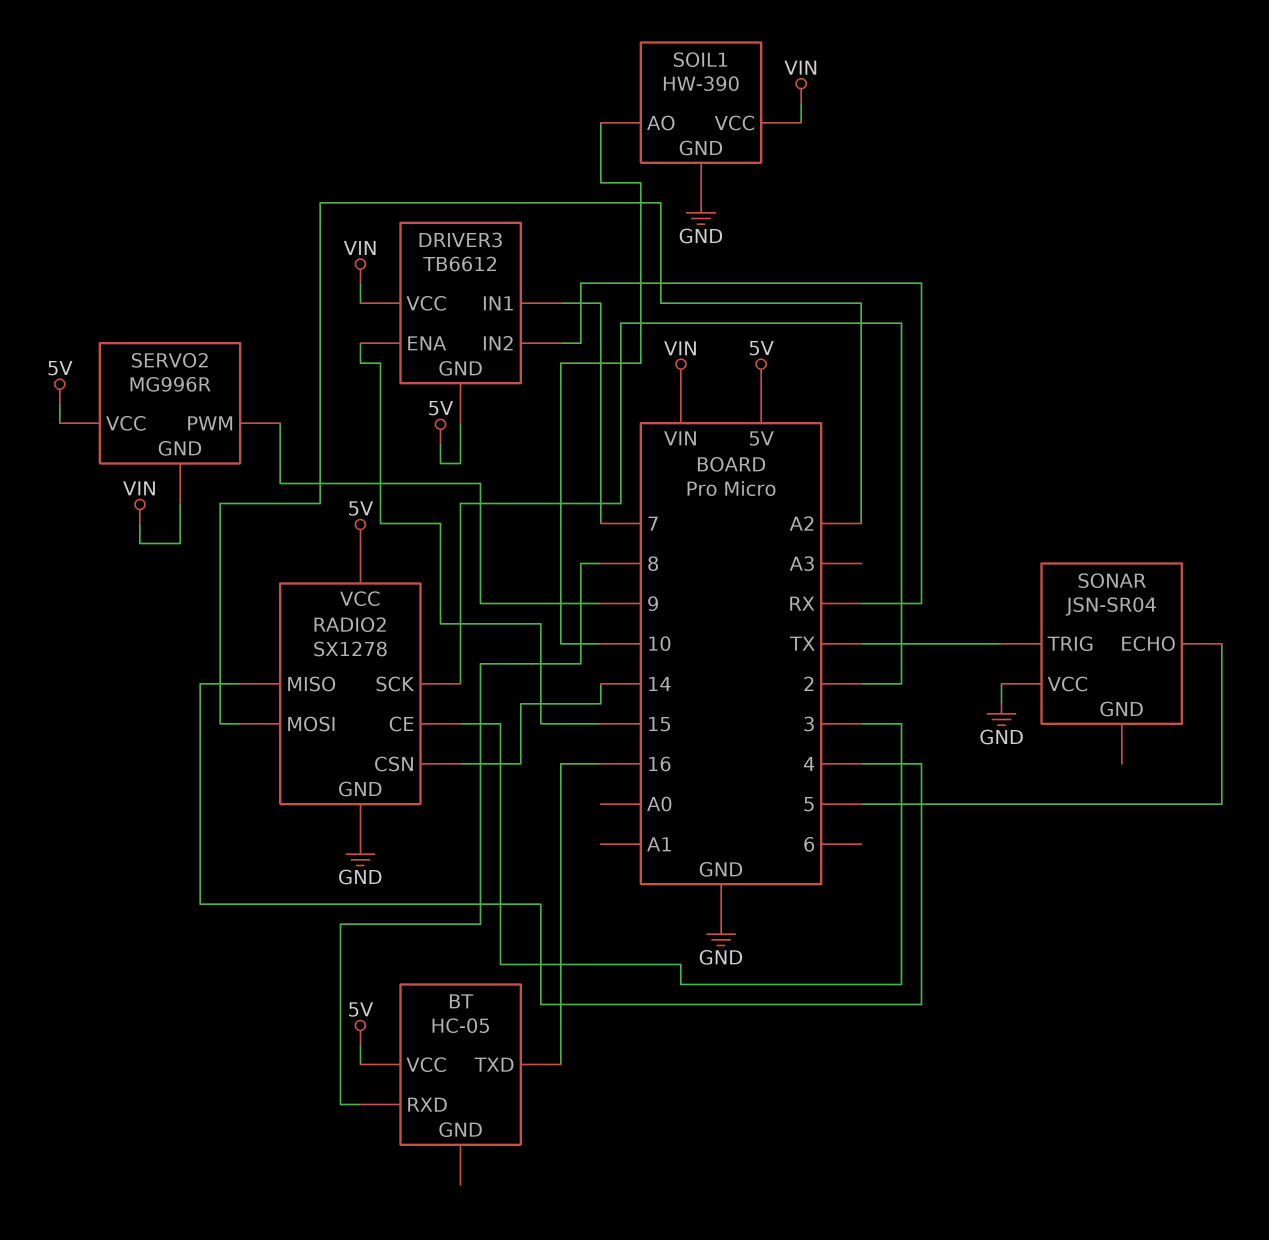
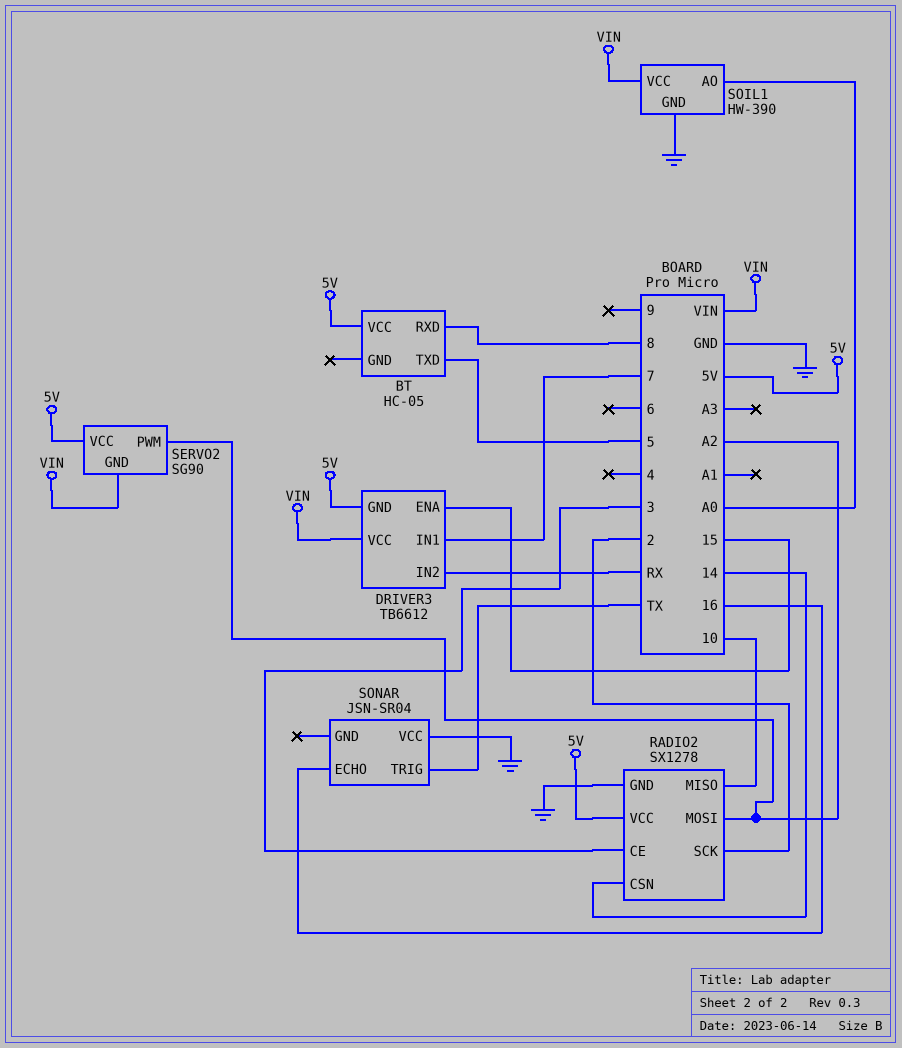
BT pin TXD: 16 -> 5
RADIO2 pin MISO: 4 -> 10
SERVO2: MG996R -> SG90
SERVO2 pin PWM: 9 -> A2
SOIL1 pin AO: 10 -> A0
SONAR pin ECHO: 5 -> 16

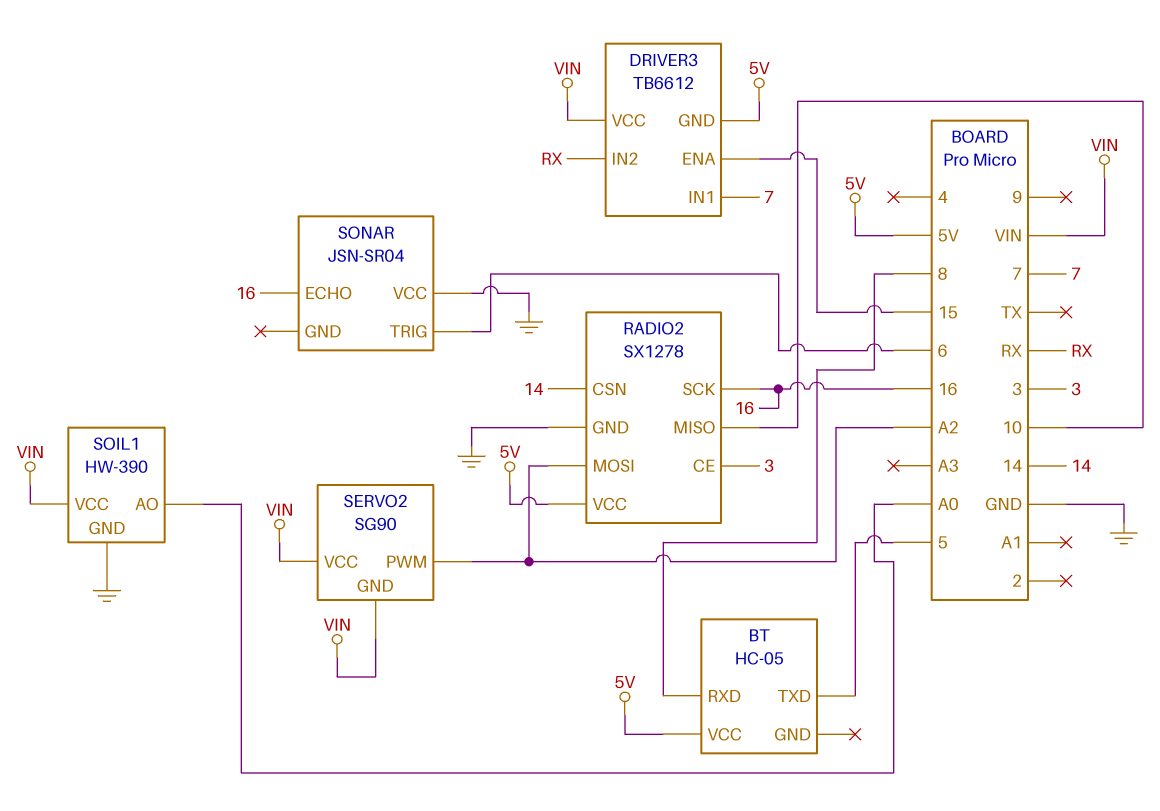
RADIO2 pin SCK: 2 -> 16
SERVO2 pin VCC: 5V -> VIN
SONAR pin TRIG: TX -> 6

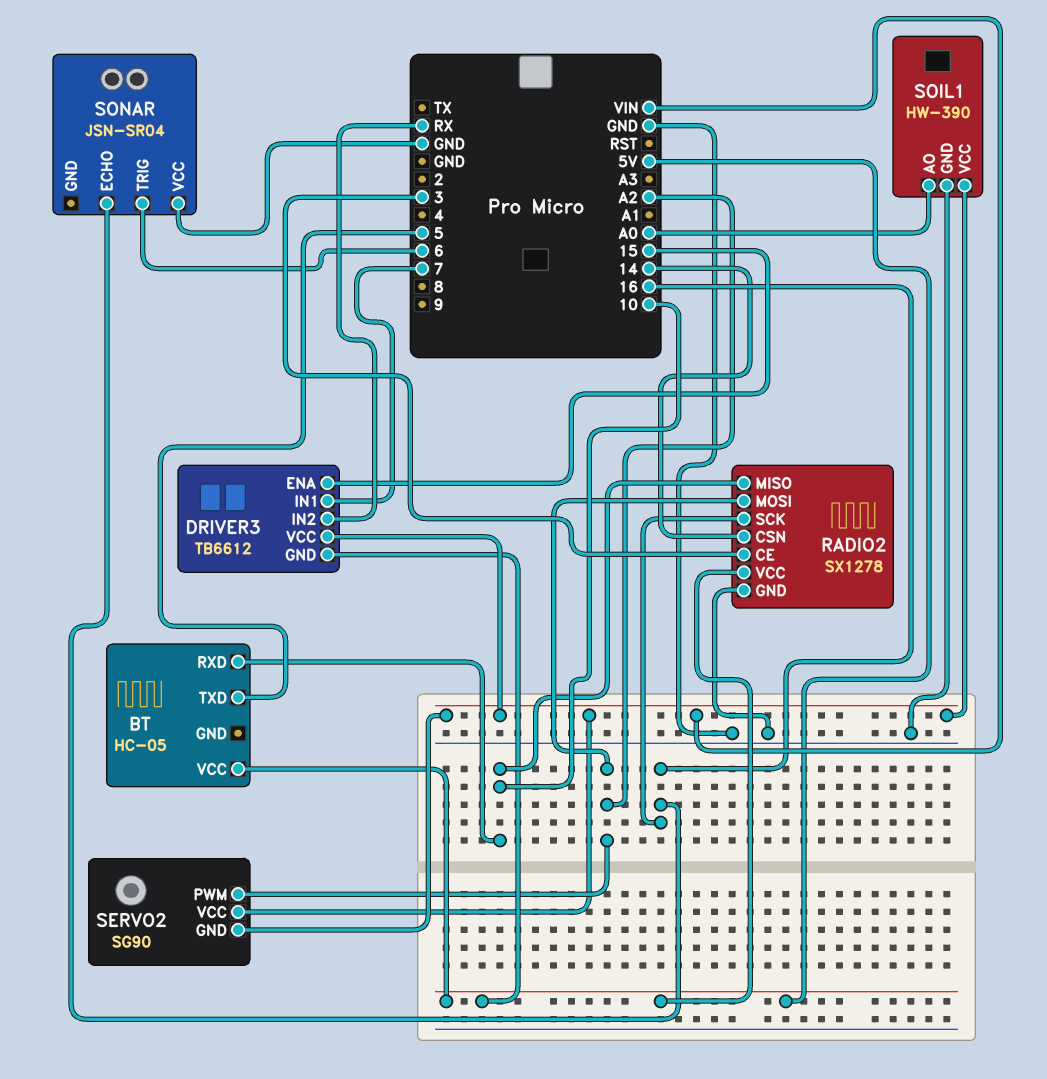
BT pin RXD: 8 -> 10

